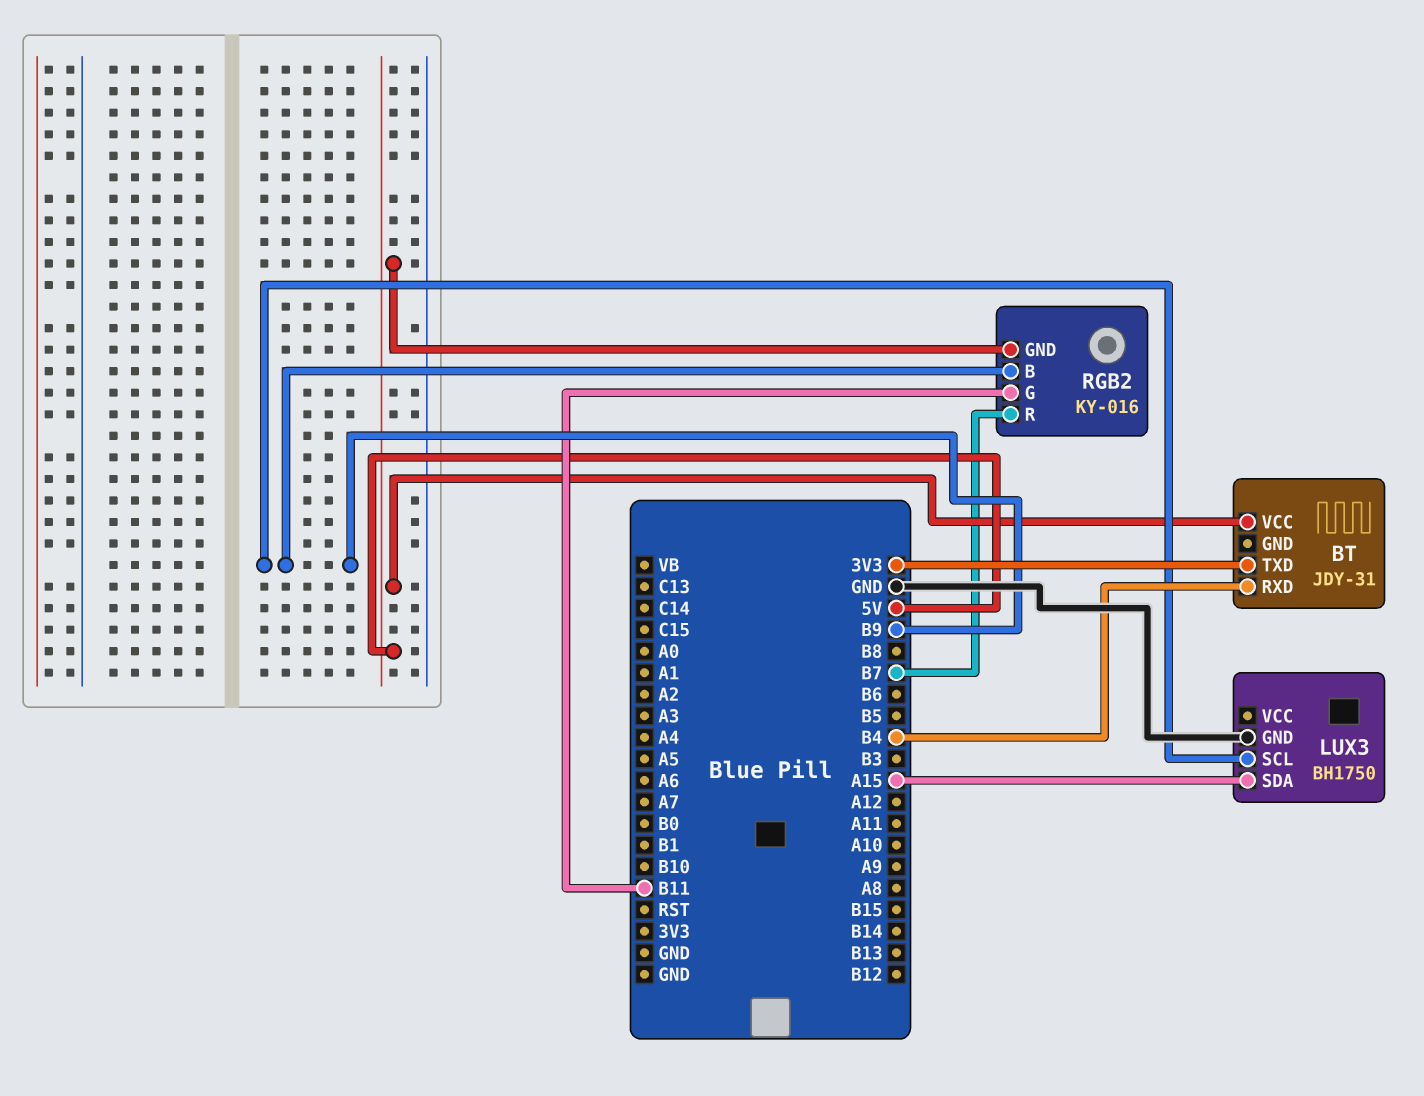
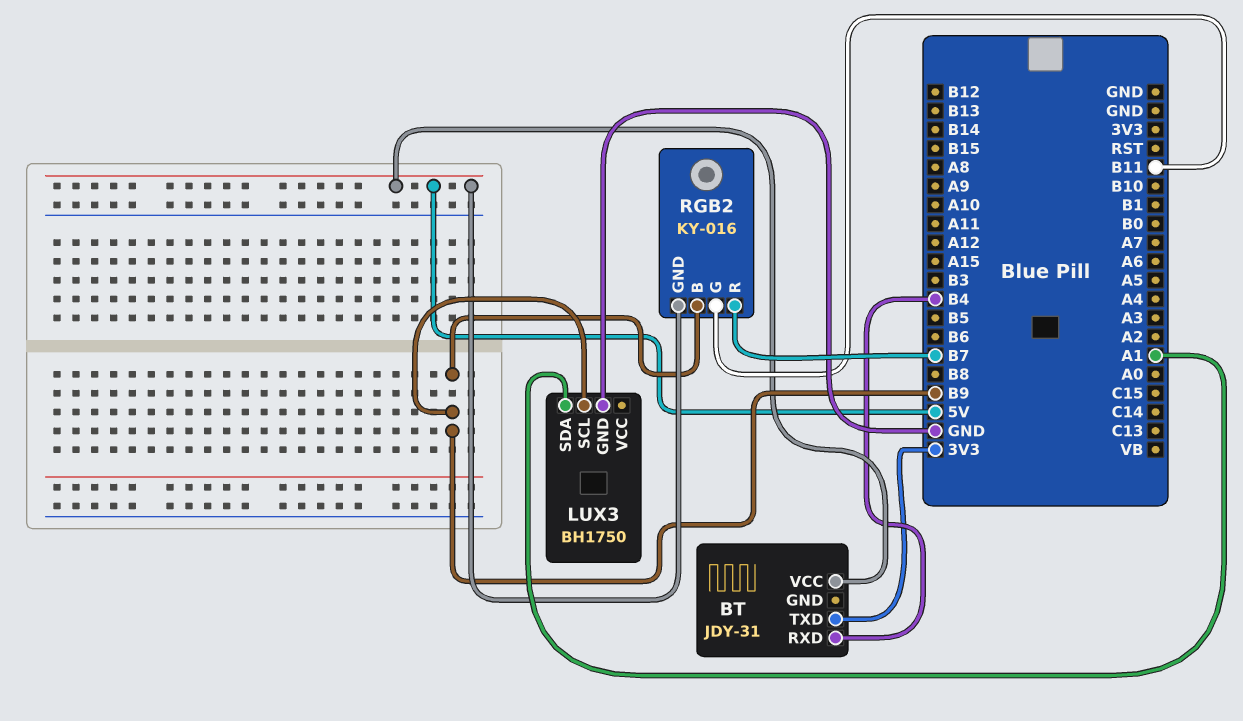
LUX3 pin SDA: A15 -> A1

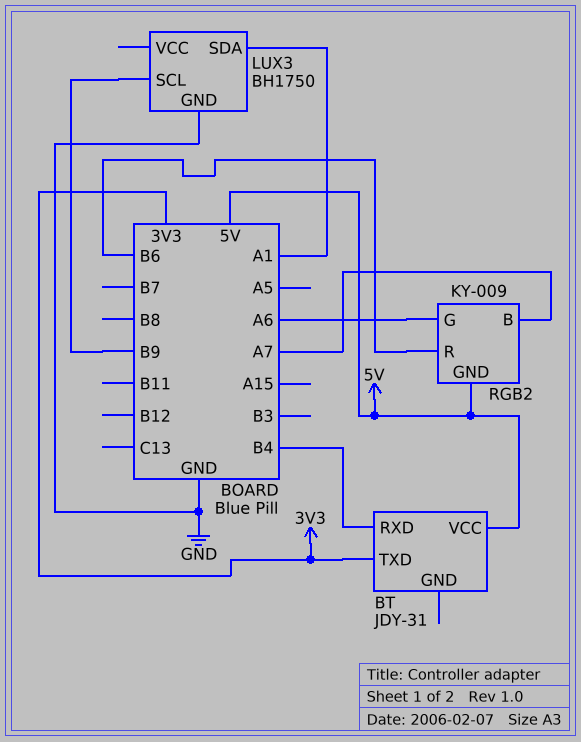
RGB2: KY-016 -> KY-009
RGB2 pin B: B9 -> A7
RGB2 pin G: B11 -> A6
RGB2 pin R: B7 -> B6

